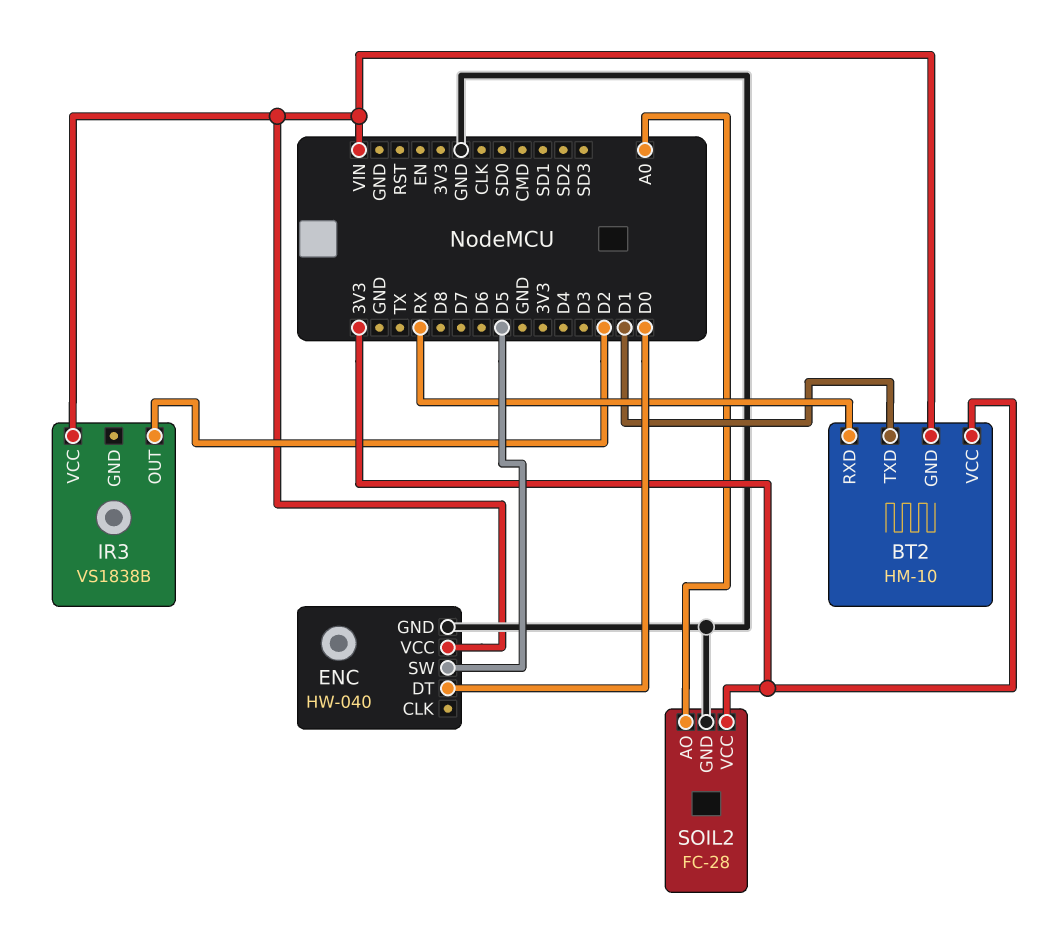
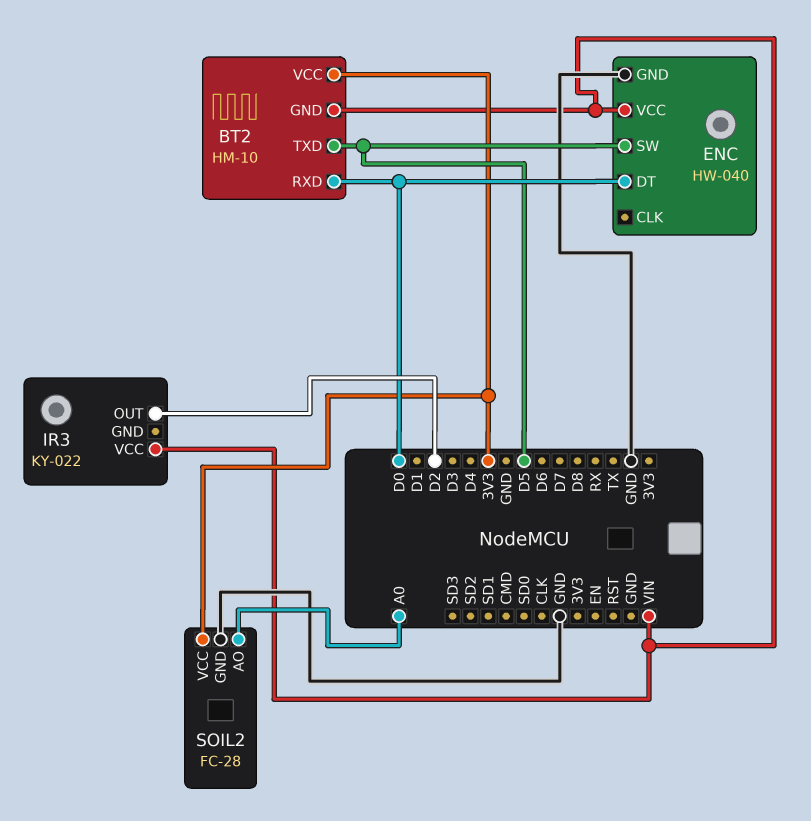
BT2 pin RXD: RX -> D0
BT2 pin TXD: D1 -> D5
IR3: VS1838B -> KY-022

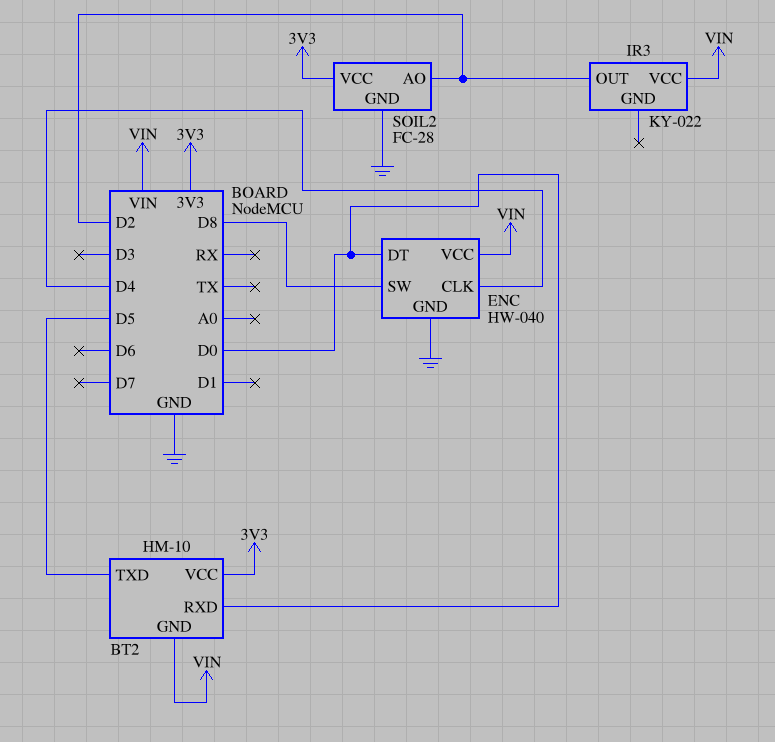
ENC pin CLK: none -> D4
ENC pin SW: D5 -> D8
SOIL2 pin AO: A0 -> D2

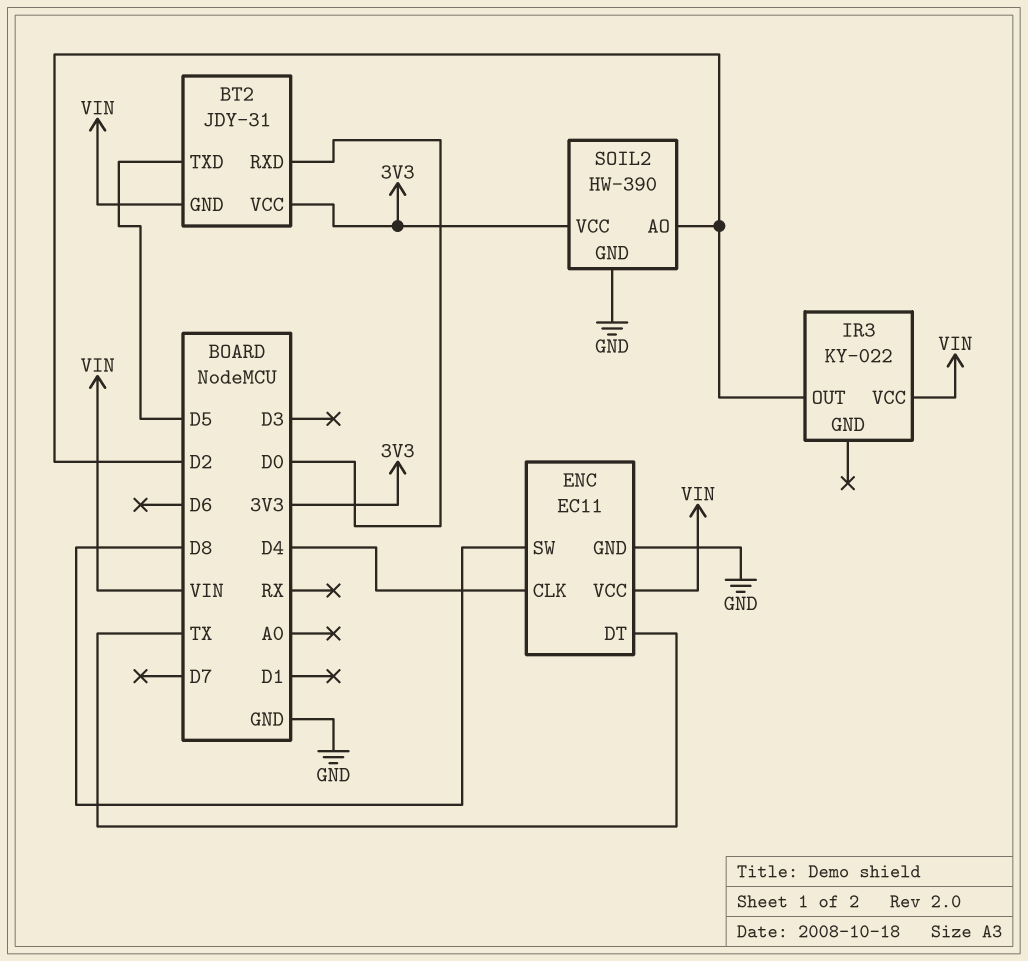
BT2: HM-10 -> JDY-31
ENC: HW-040 -> EC11
ENC pin DT: D0 -> TX
SOIL2: FC-28 -> HW-390

